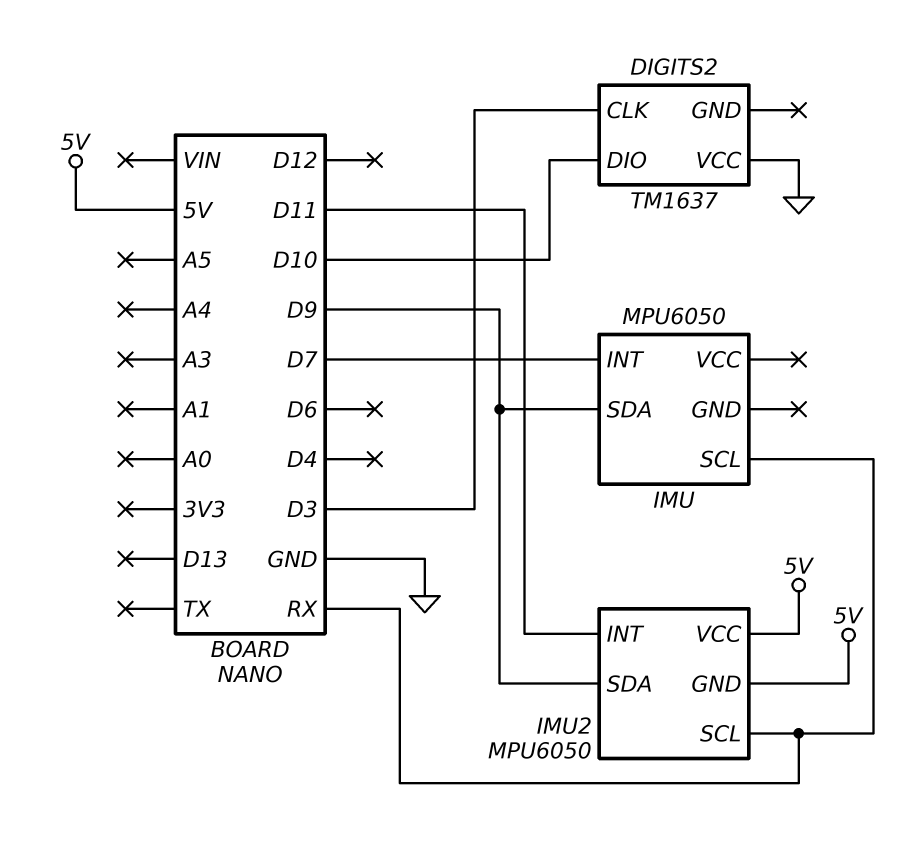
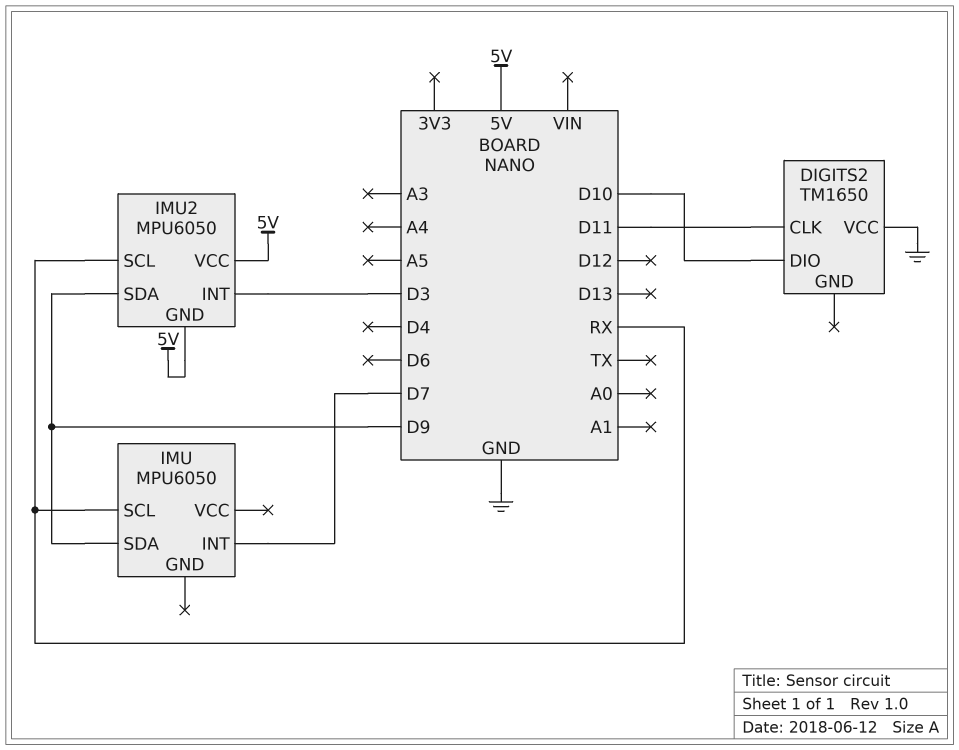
DIGITS2: TM1637 -> TM1650
DIGITS2 pin CLK: D3 -> D11
IMU2 pin INT: D11 -> D3

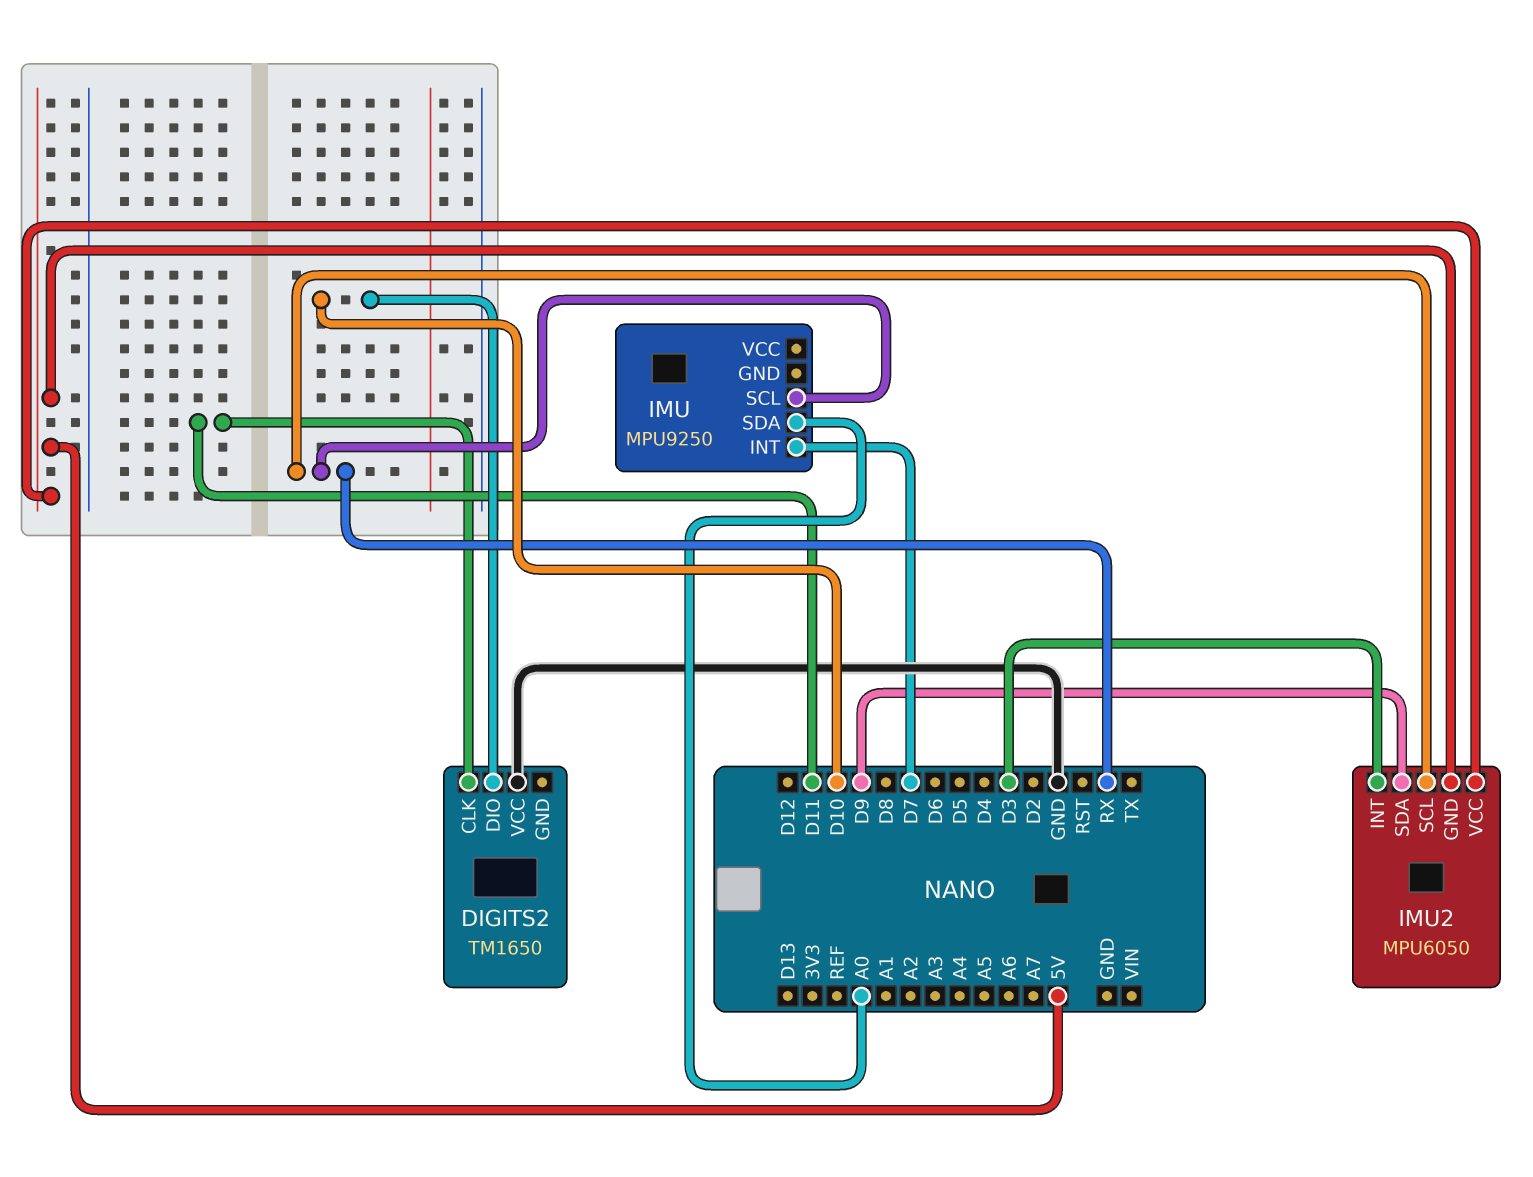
IMU: MPU6050 -> MPU9250
IMU pin SDA: D9 -> A0

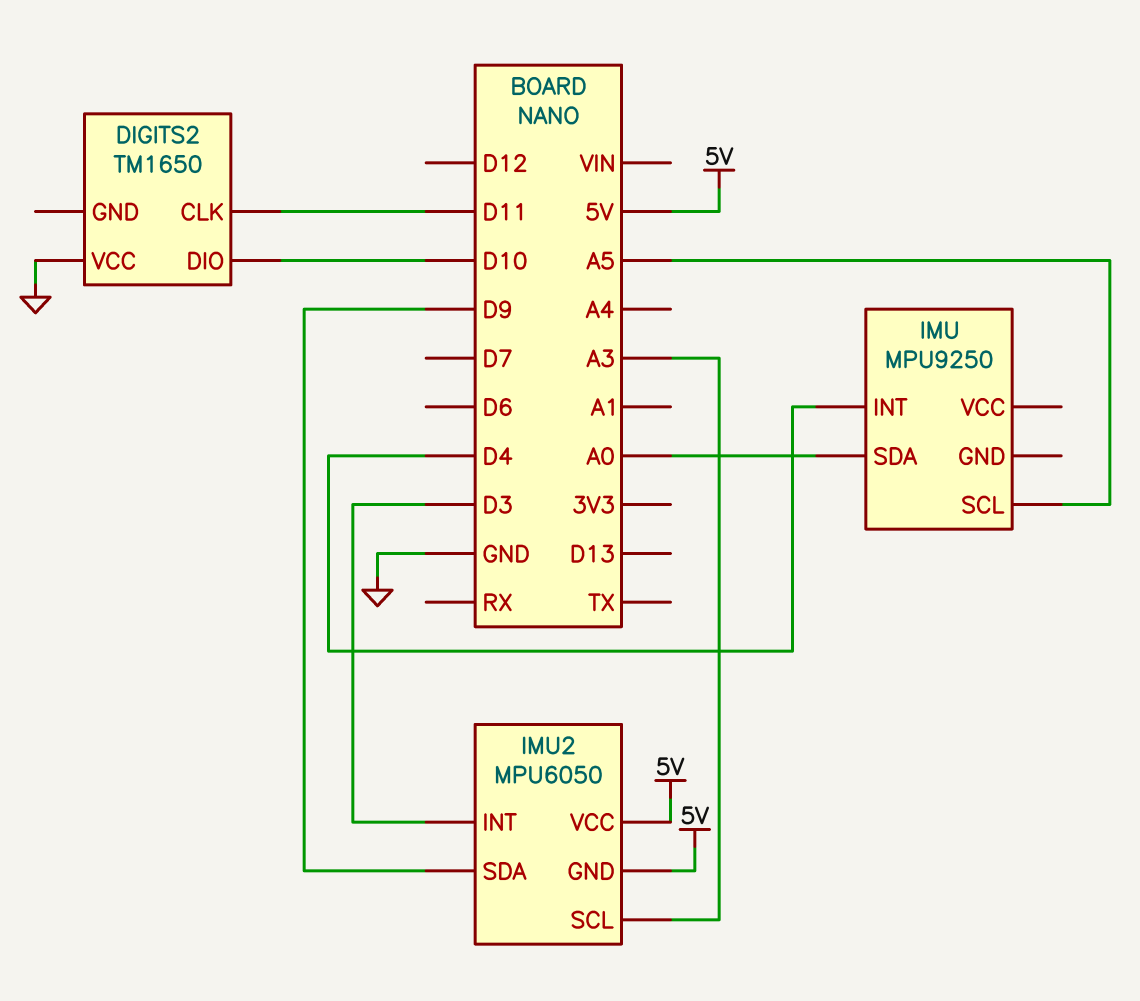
IMU pin INT: D7 -> D4
IMU pin SCL: RX -> A5
IMU2 pin SCL: RX -> A3

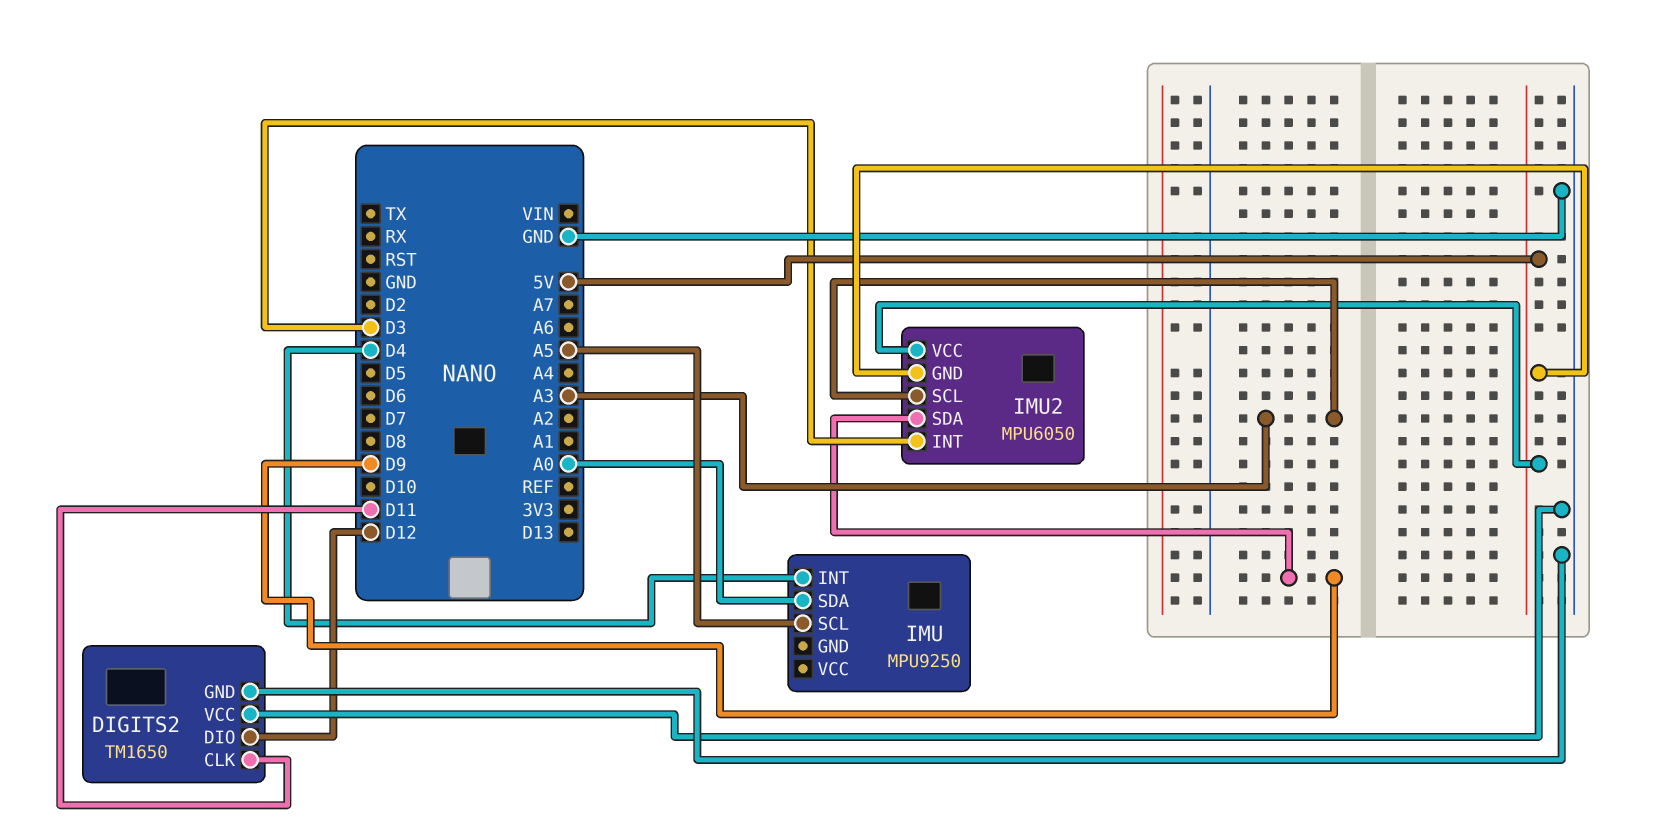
DIGITS2 pin DIO: D10 -> D12
DIGITS2 pin GND: none -> GND

